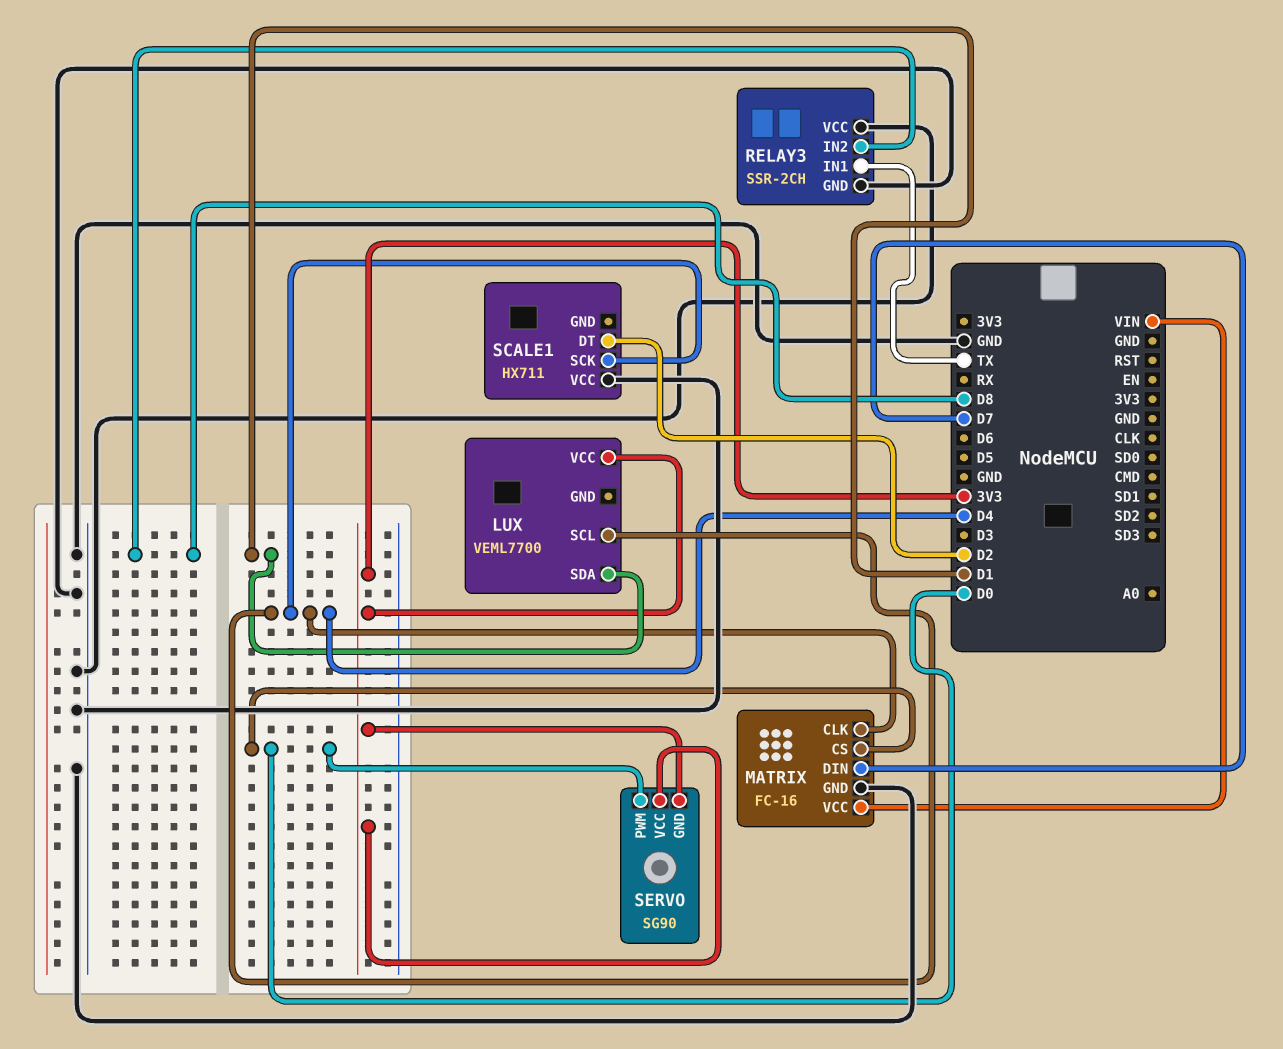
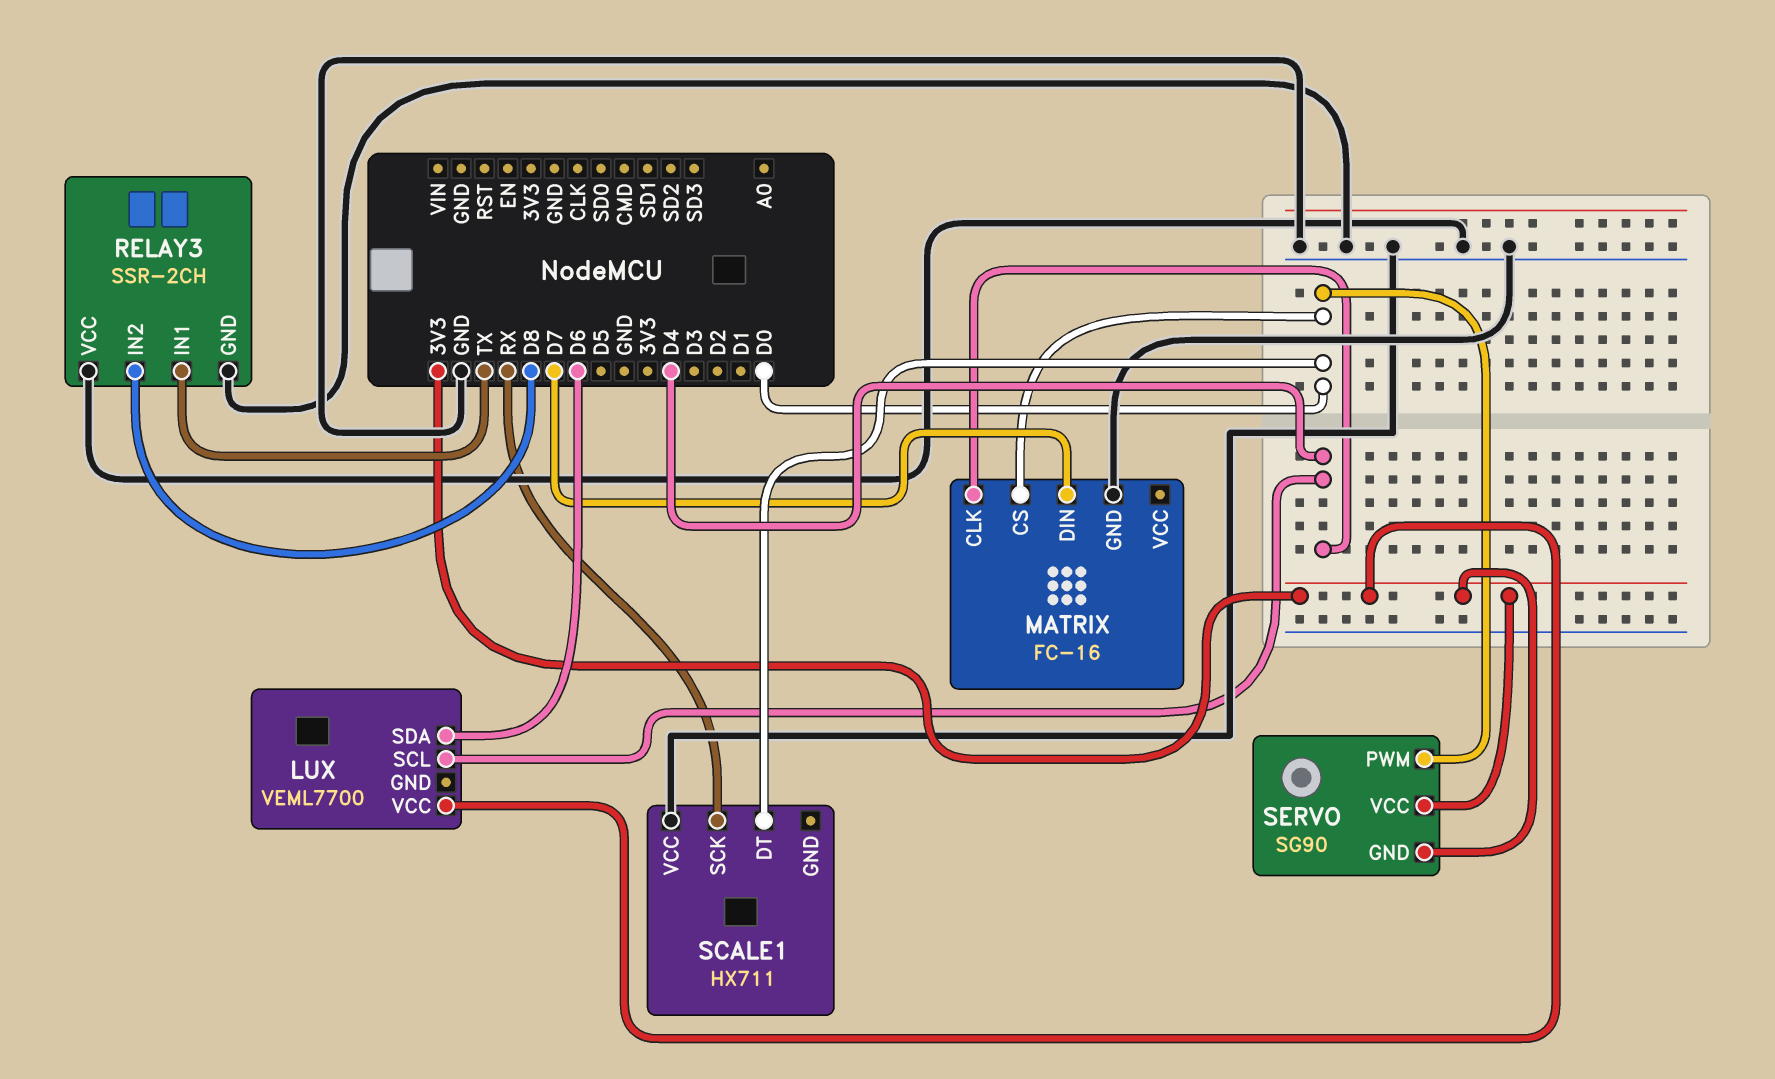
LUX pin SDA: D1 -> D6
MATRIX pin VCC: VIN -> none
SCALE1 pin DT: D2 -> D0
SCALE1 pin SCK: D4 -> RX

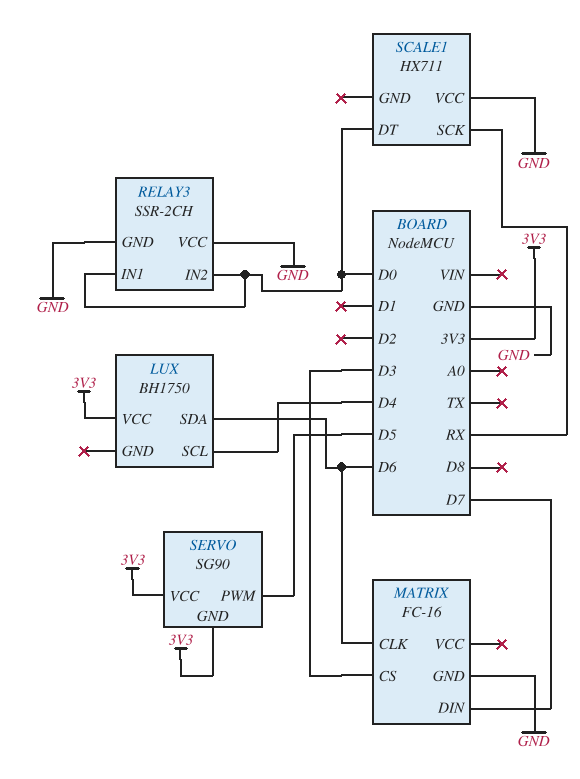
LUX: VEML7700 -> BH1750
MATRIX pin CLK: D4 -> D6
MATRIX pin CS: D0 -> D3
RELAY3 pin IN1: TX -> D0
RELAY3 pin IN2: D8 -> D0
SERVO pin PWM: D0 -> D5

